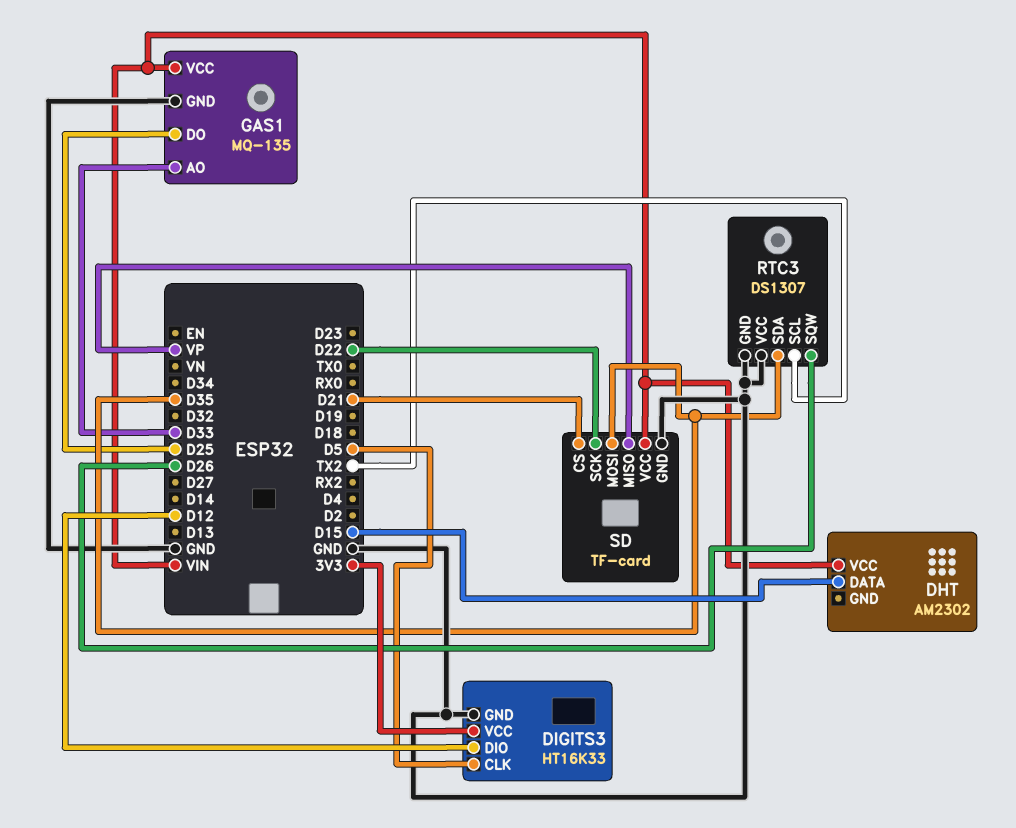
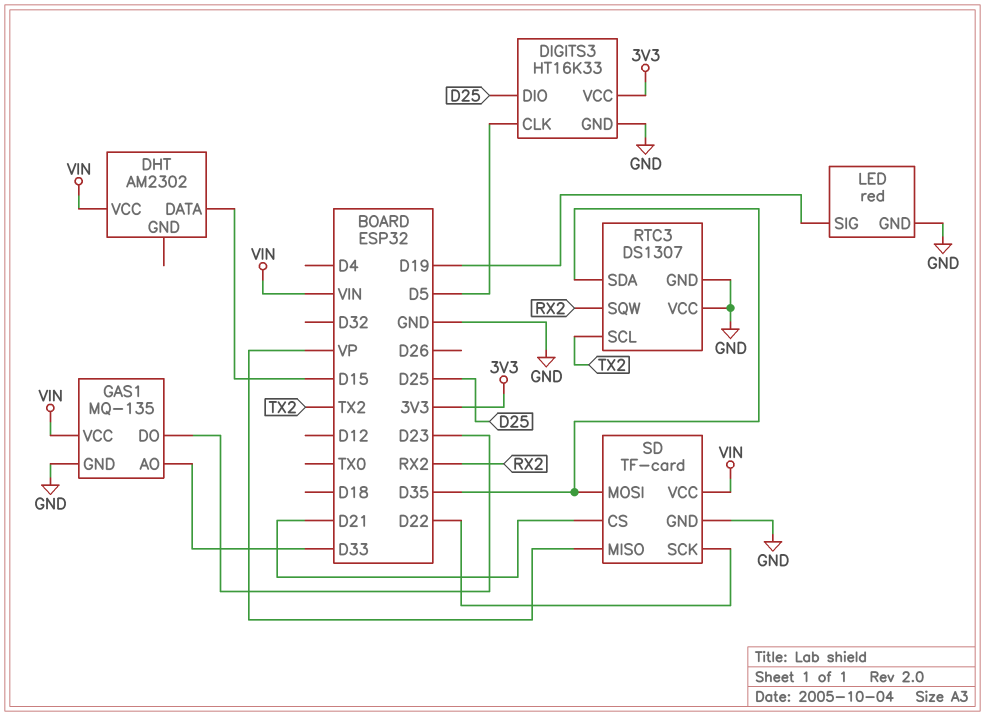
DIGITS3 pin DIO: D12 -> D25
GAS1 pin DO: D25 -> D23
LED: none -> red
LED pin GND: none -> GND
LED pin SIG: none -> D19
RTC3 pin SQW: D26 -> RX2

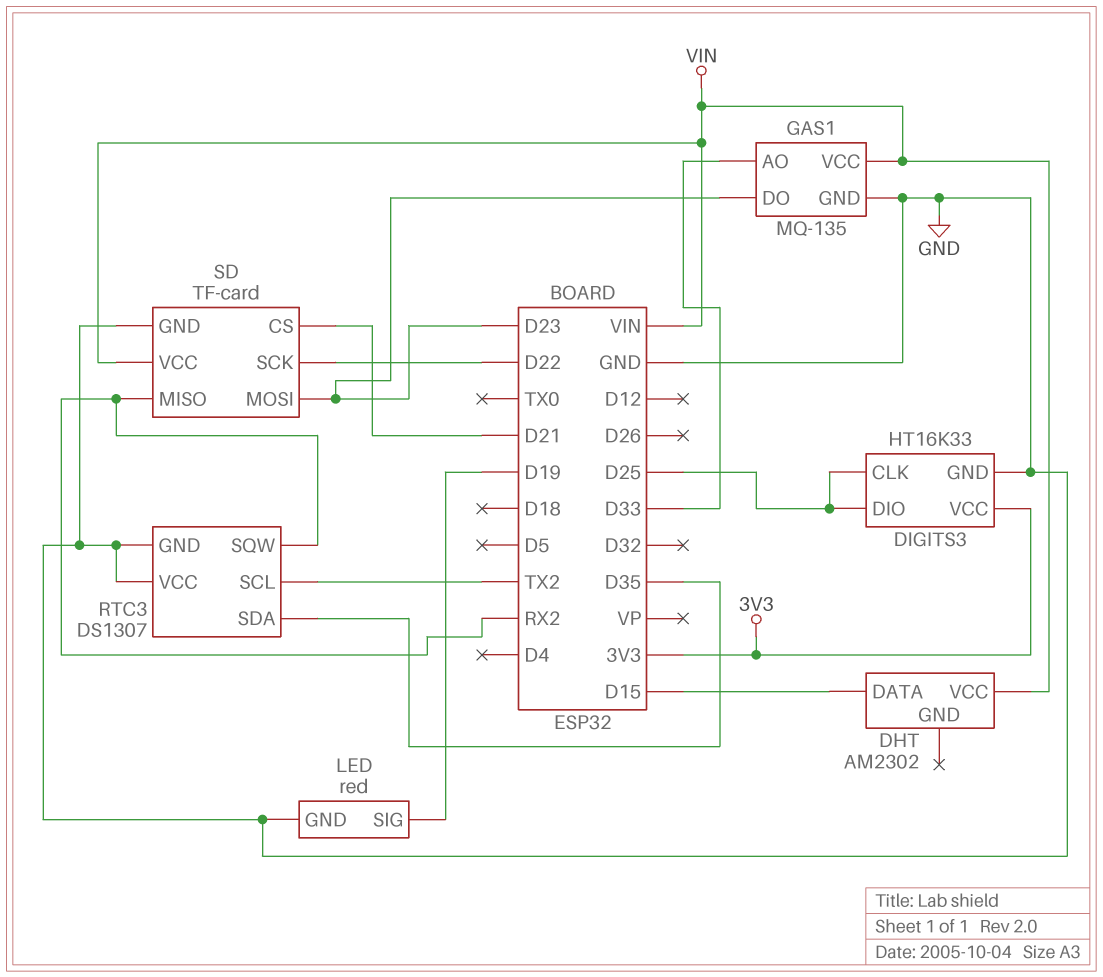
DIGITS3 pin CLK: D5 -> D25
SD pin MISO: VP -> RX2
SD pin MOSI: D35 -> D23

